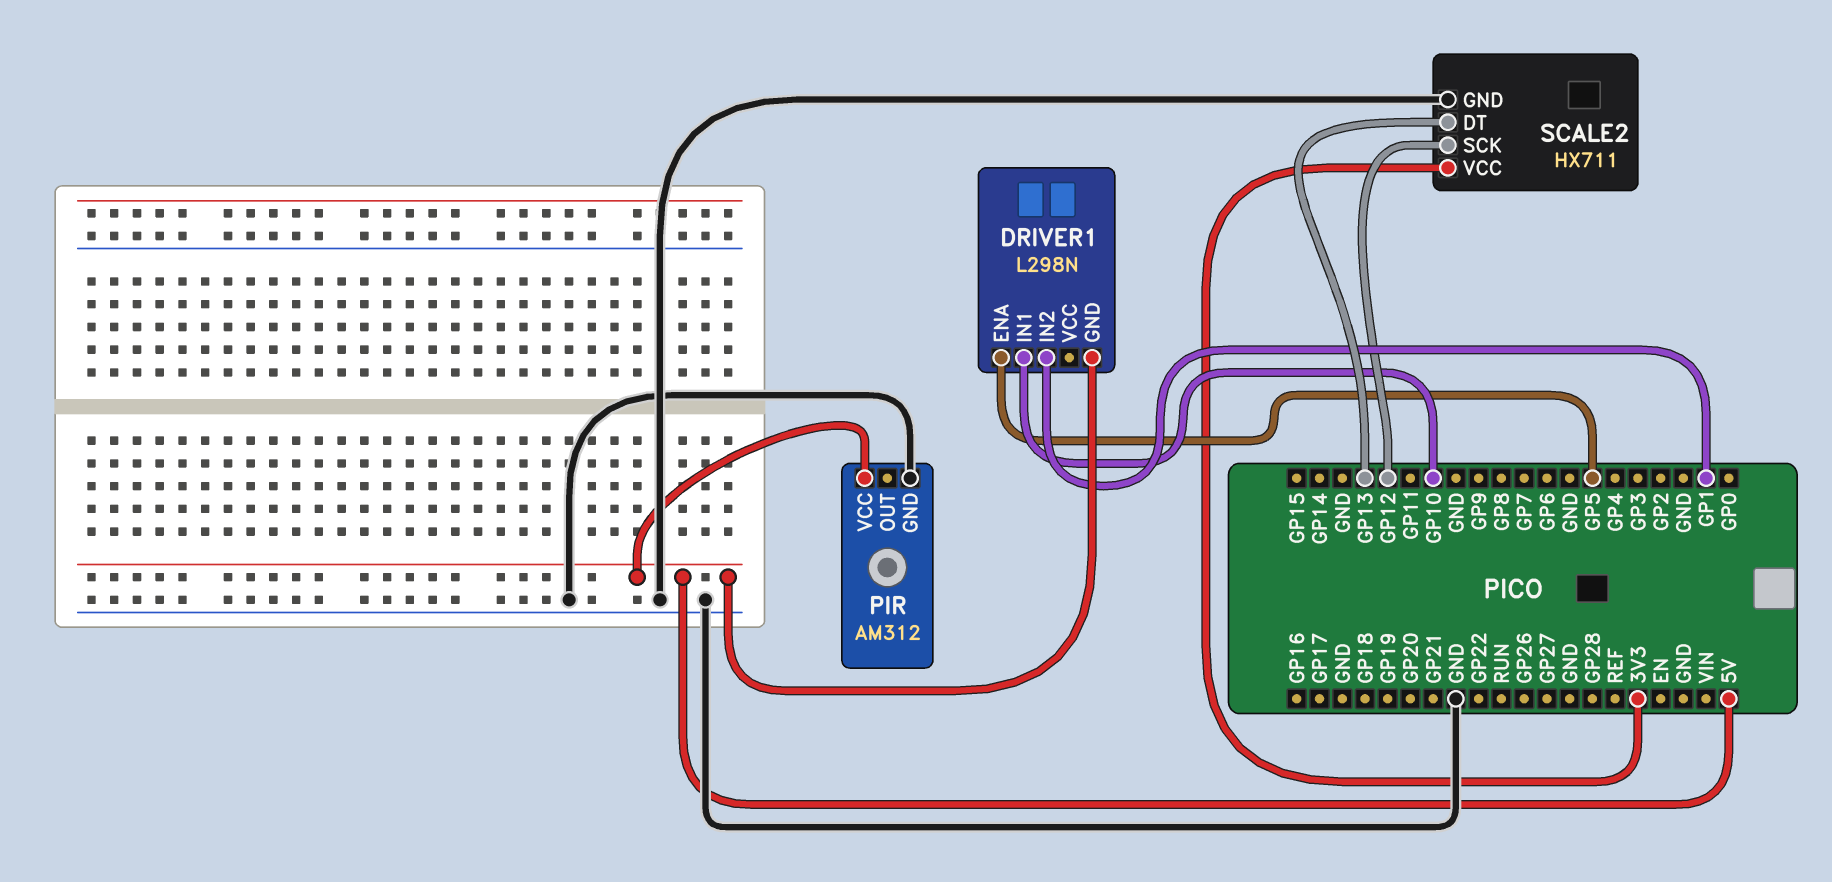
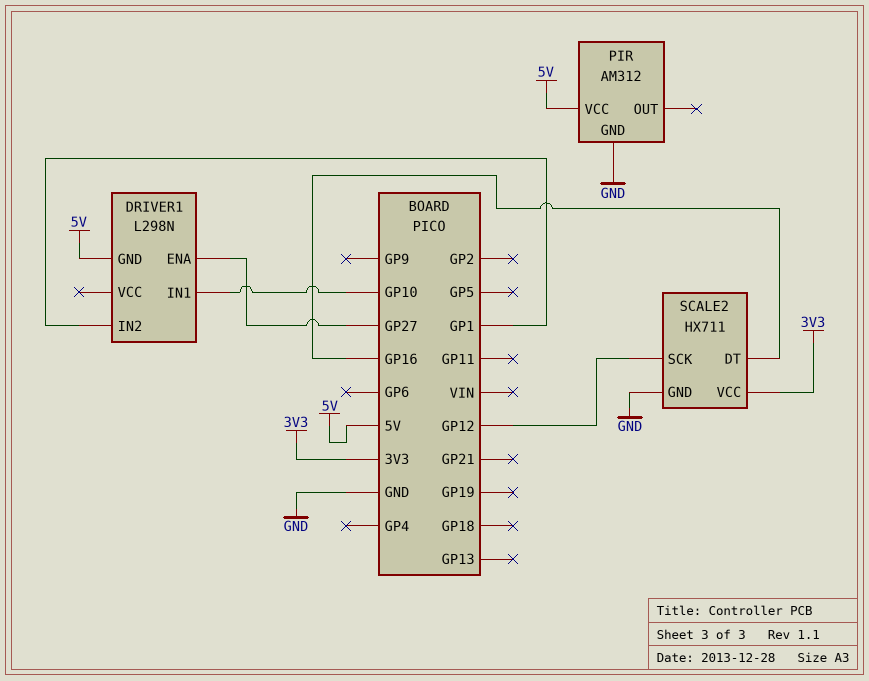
DRIVER1 pin ENA: GP5 -> GP27
SCALE2 pin DT: GP13 -> GP16

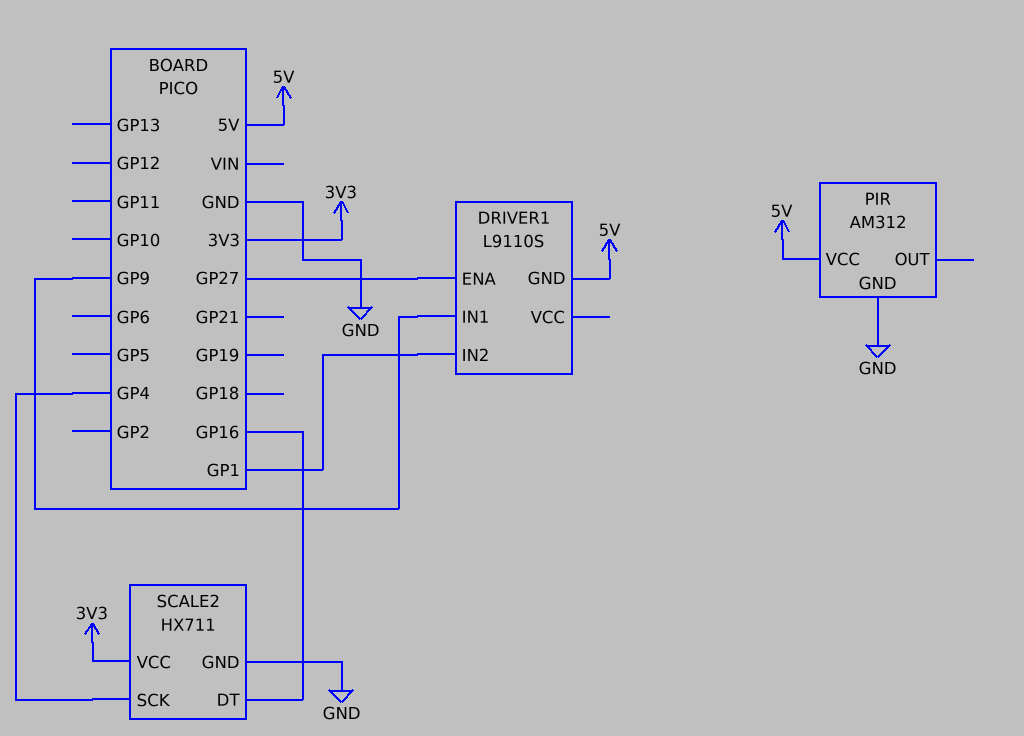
DRIVER1: L298N -> L9110S
DRIVER1 pin IN1: GP10 -> GP9
SCALE2 pin SCK: GP12 -> GP4

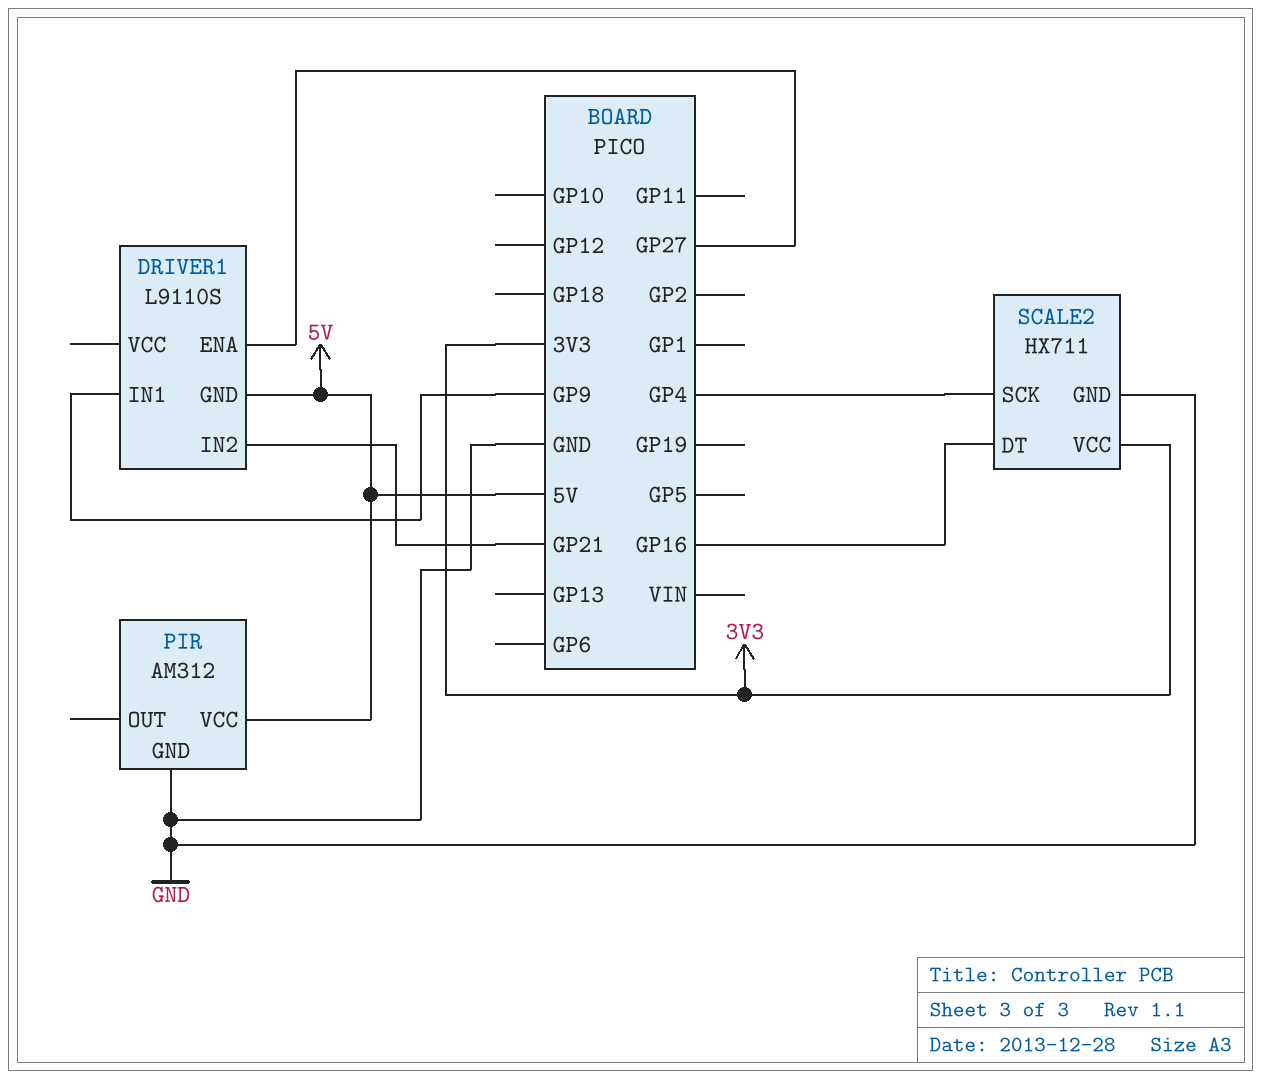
DRIVER1 pin IN2: GP1 -> GP21

